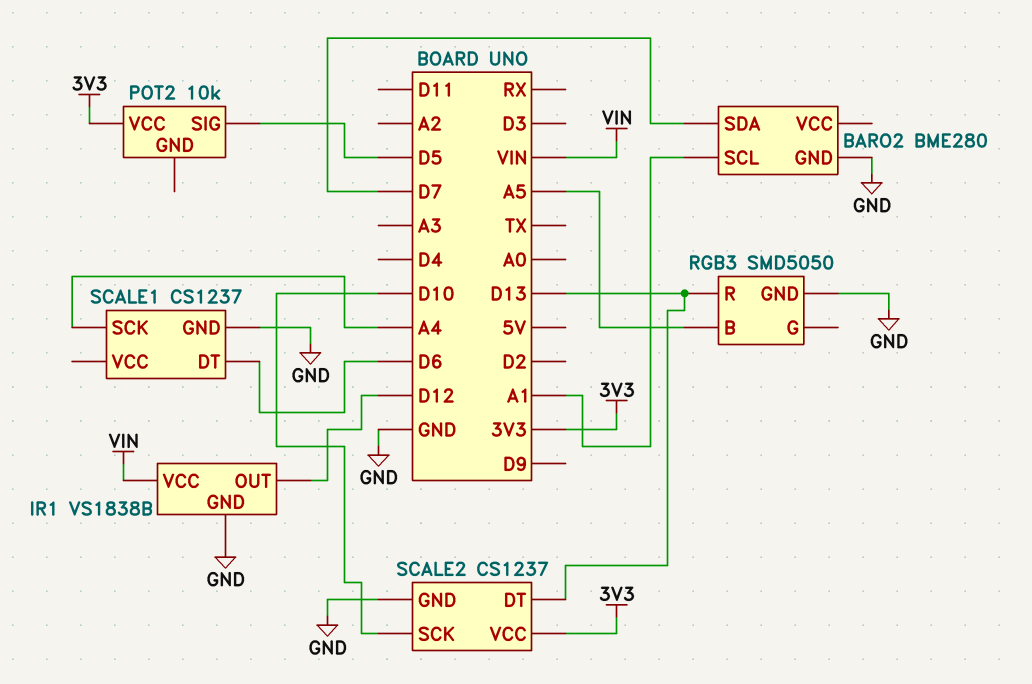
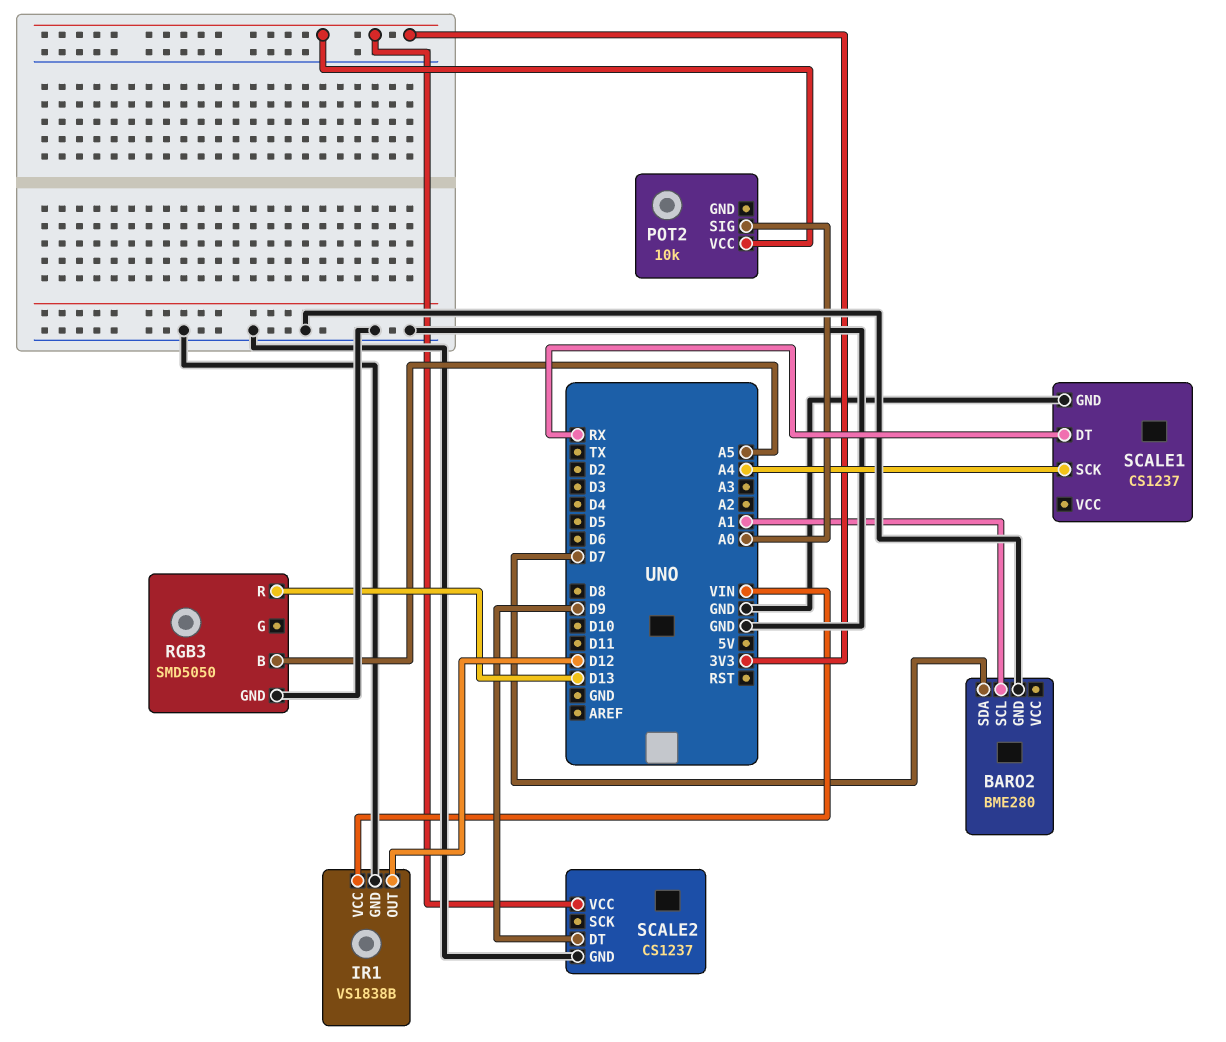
POT2 pin SIG: D5 -> A0
SCALE1 pin DT: D6 -> RX
SCALE2 pin DT: D13 -> D9
SCALE2 pin SCK: D10 -> none

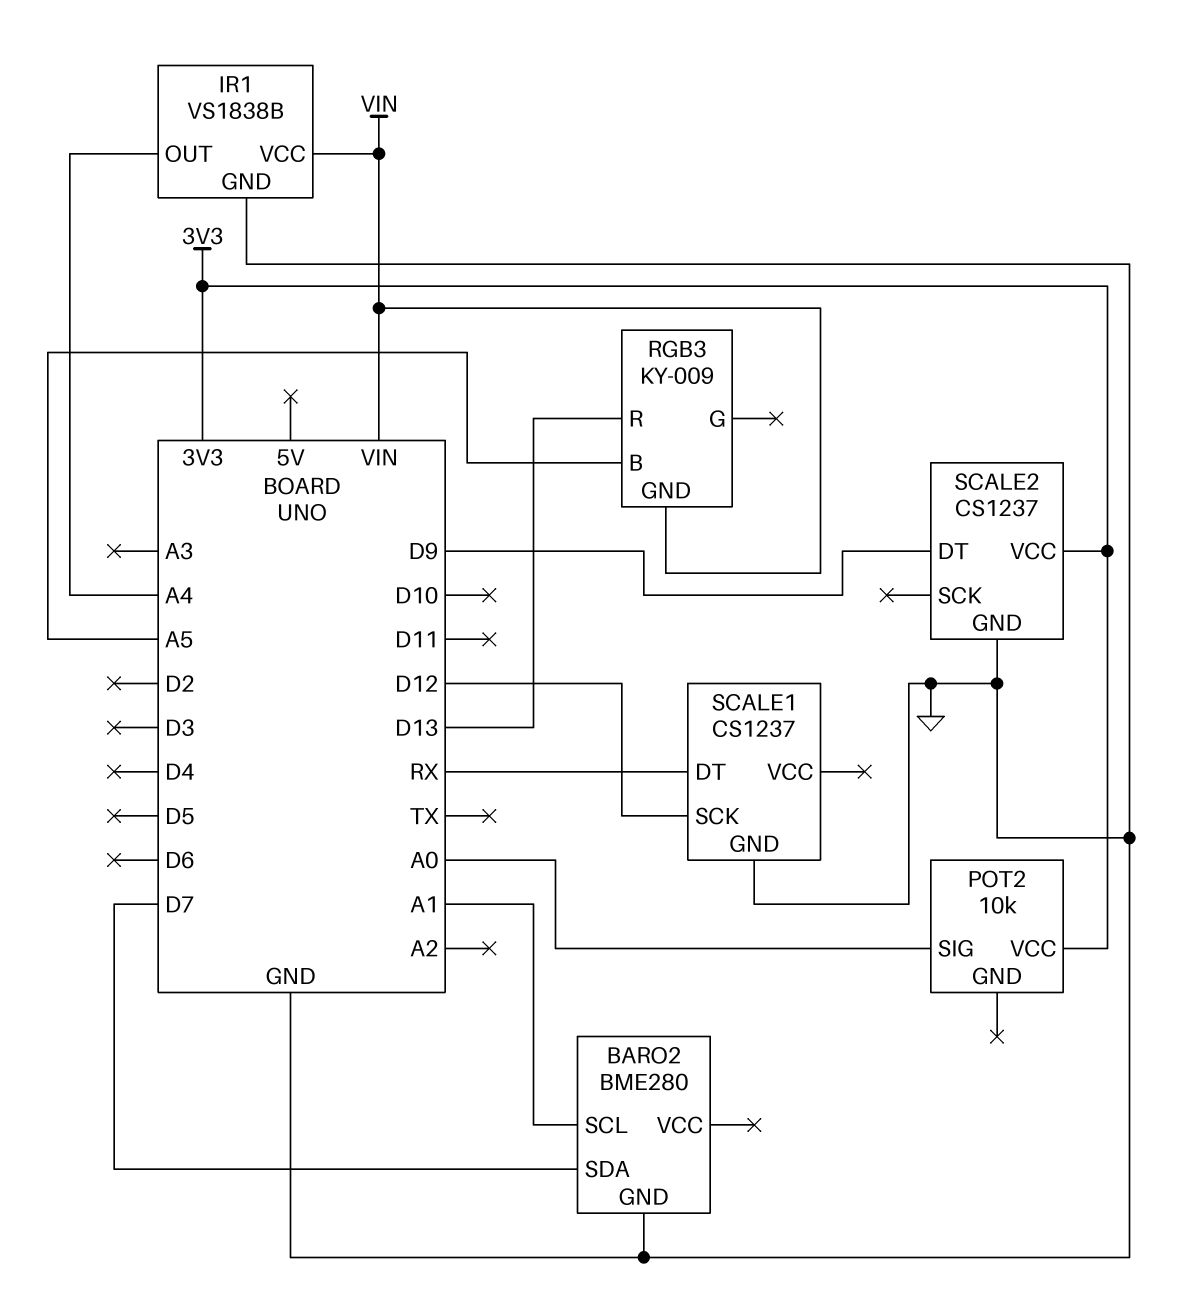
IR1 pin OUT: D12 -> A4
RGB3: SMD5050 -> KY-009
RGB3 pin GND: GND -> VIN
SCALE1 pin SCK: A4 -> D12

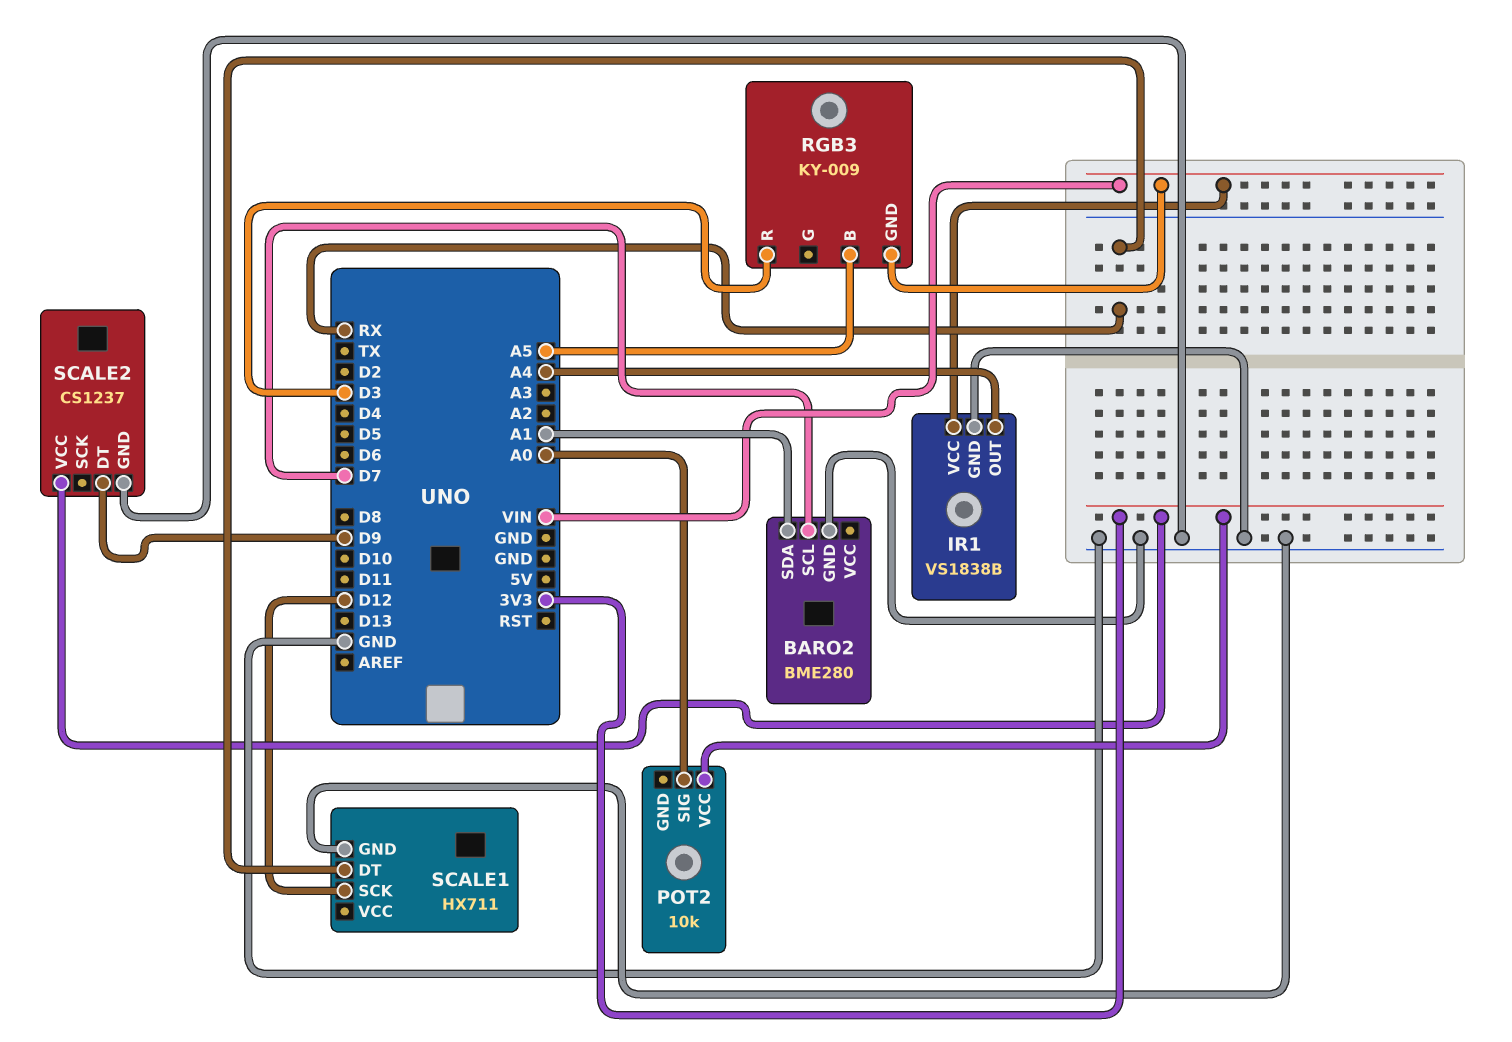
BARO2 pin SCL: A1 -> D7
BARO2 pin SDA: D7 -> A1
RGB3 pin R: D13 -> D3
SCALE1: CS1237 -> HX711

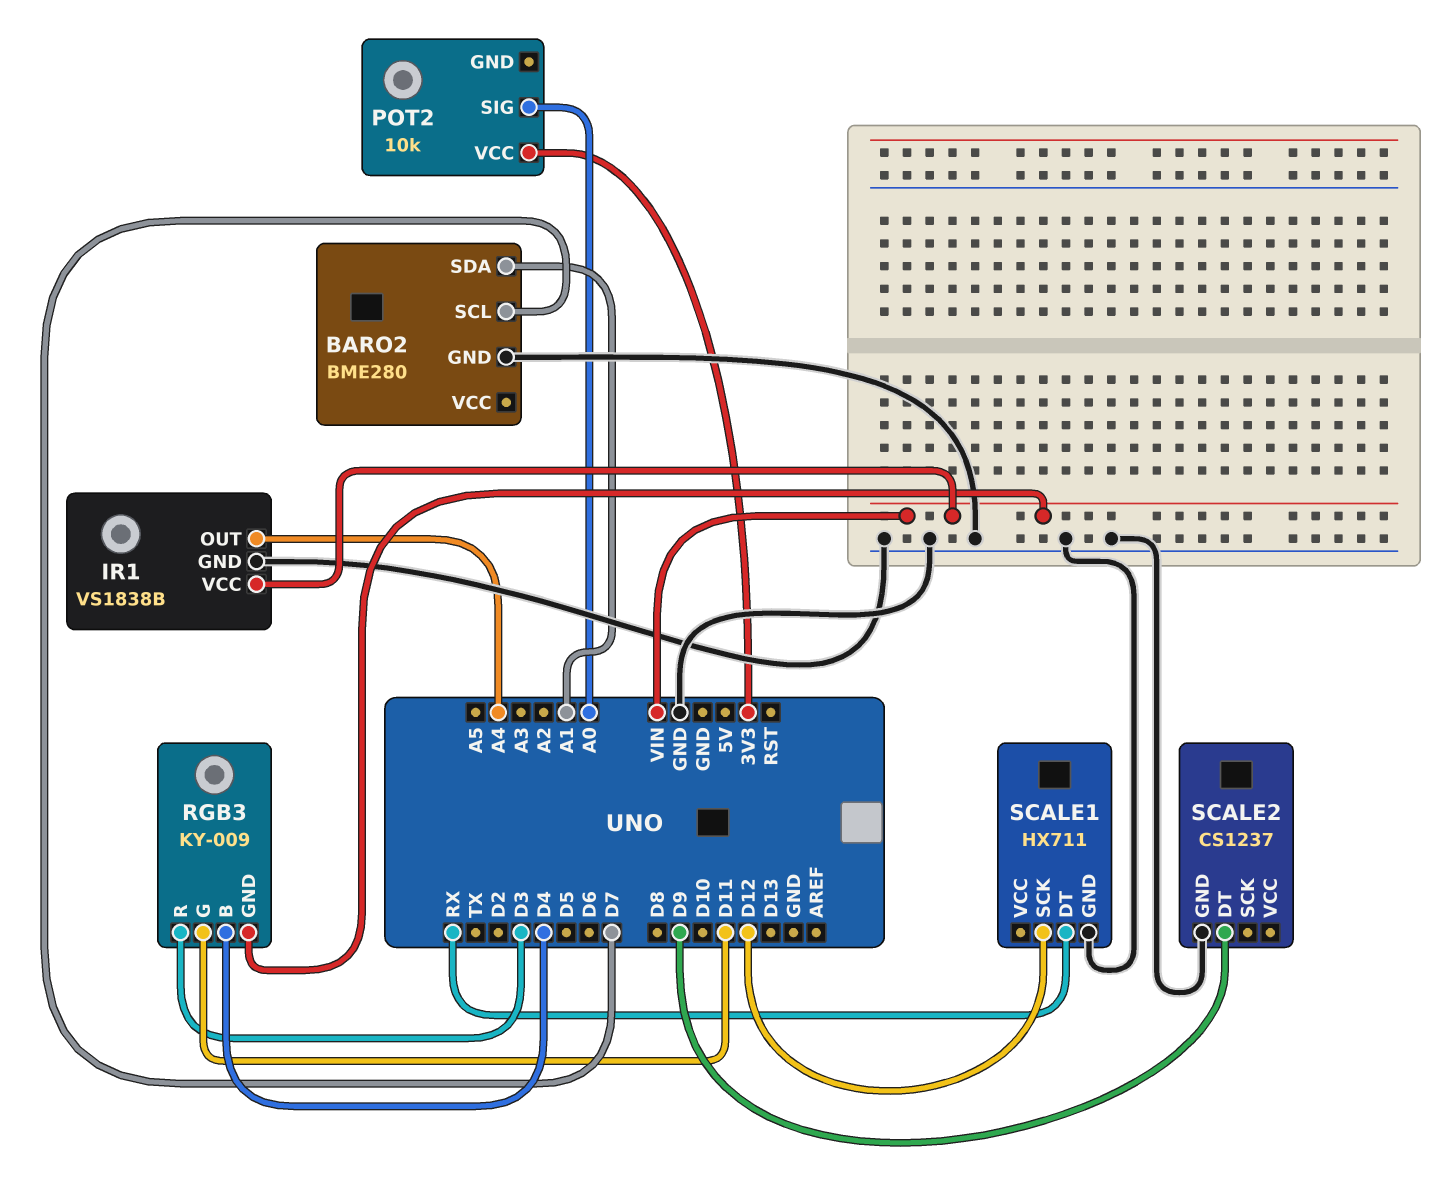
RGB3 pin B: A5 -> D4
RGB3 pin G: none -> D11
SCALE2 pin VCC: 3V3 -> none

